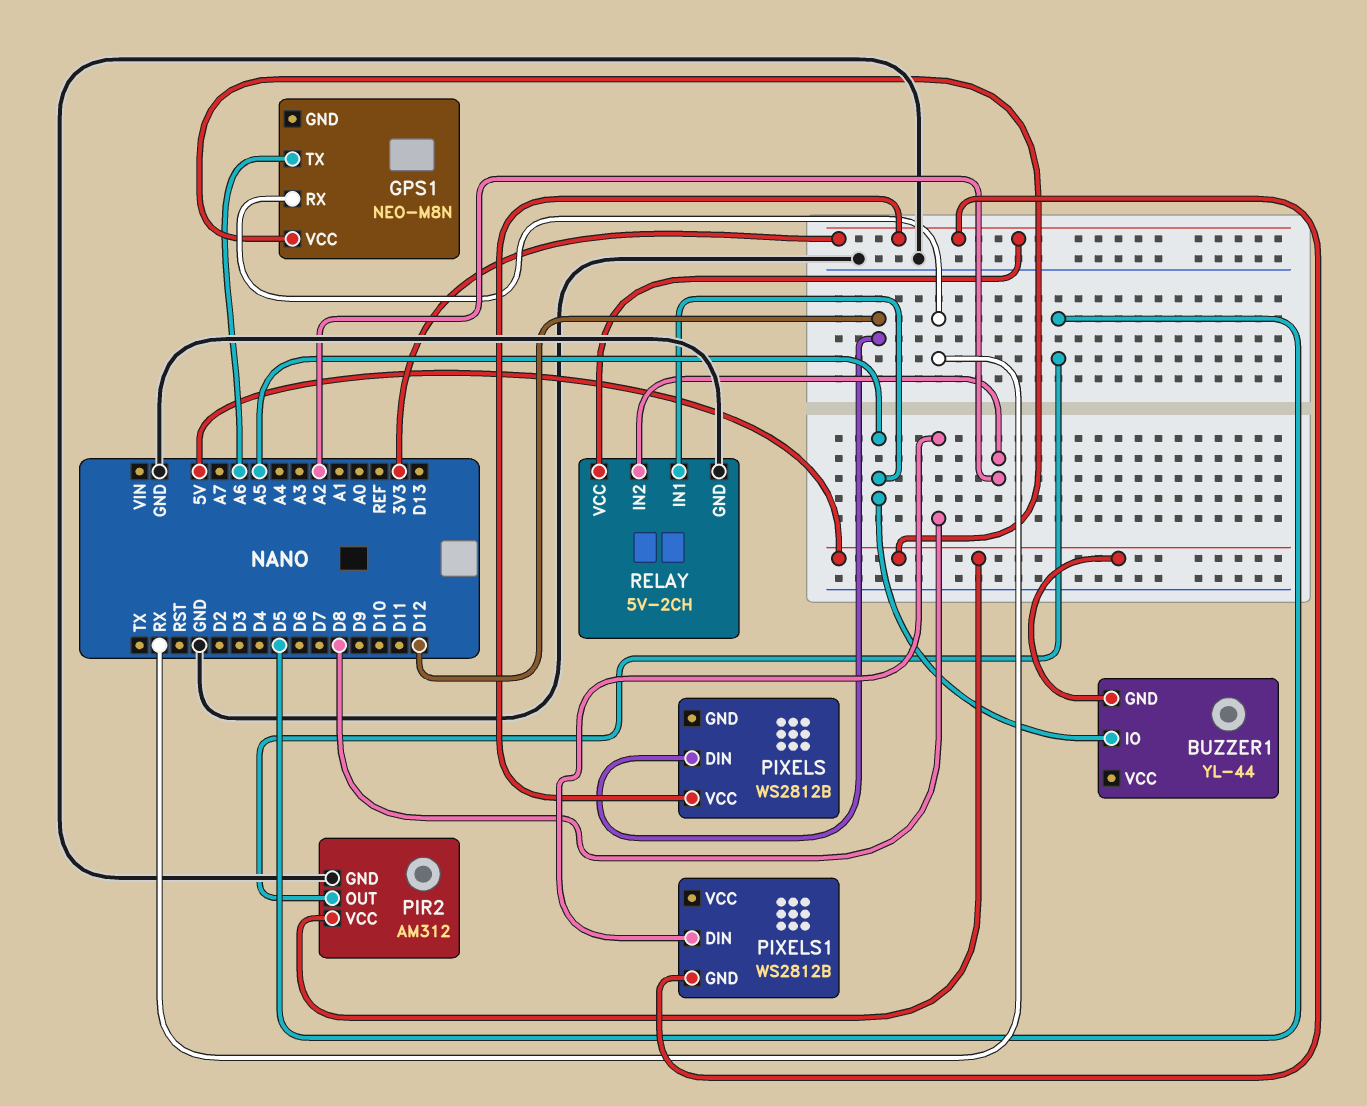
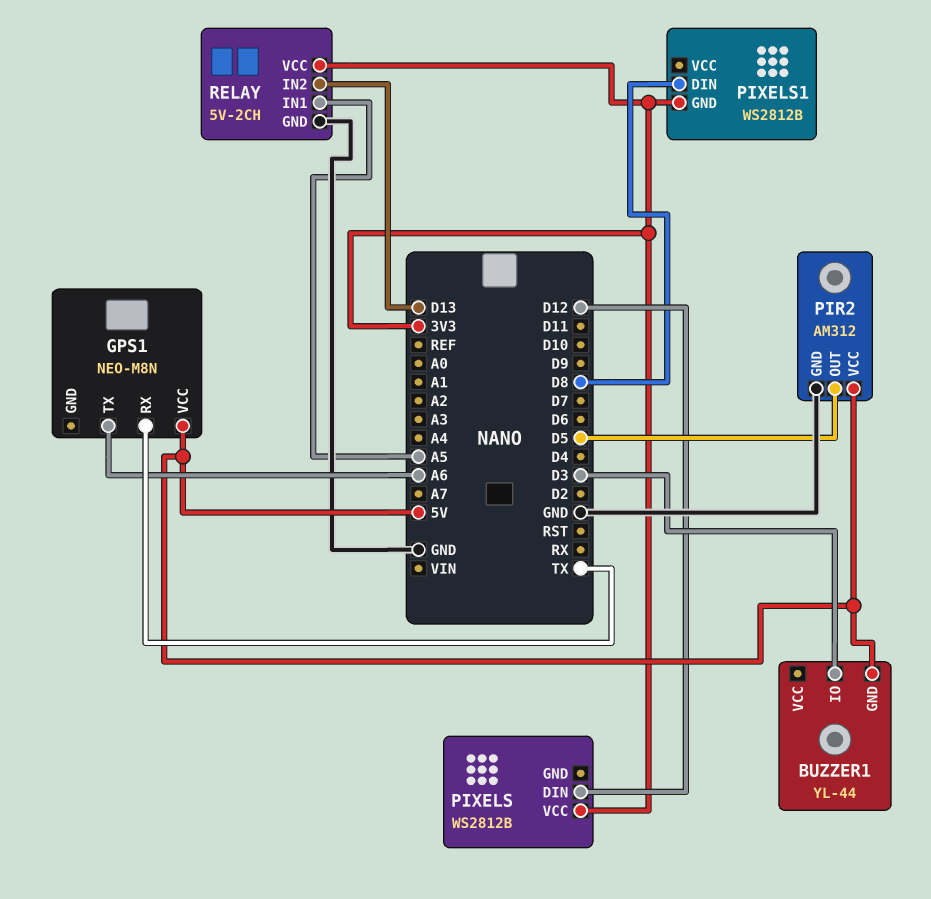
BUZZER1 pin IO: A5 -> D3
GPS1 pin RX: RX -> TX
RELAY pin IN2: A2 -> D13

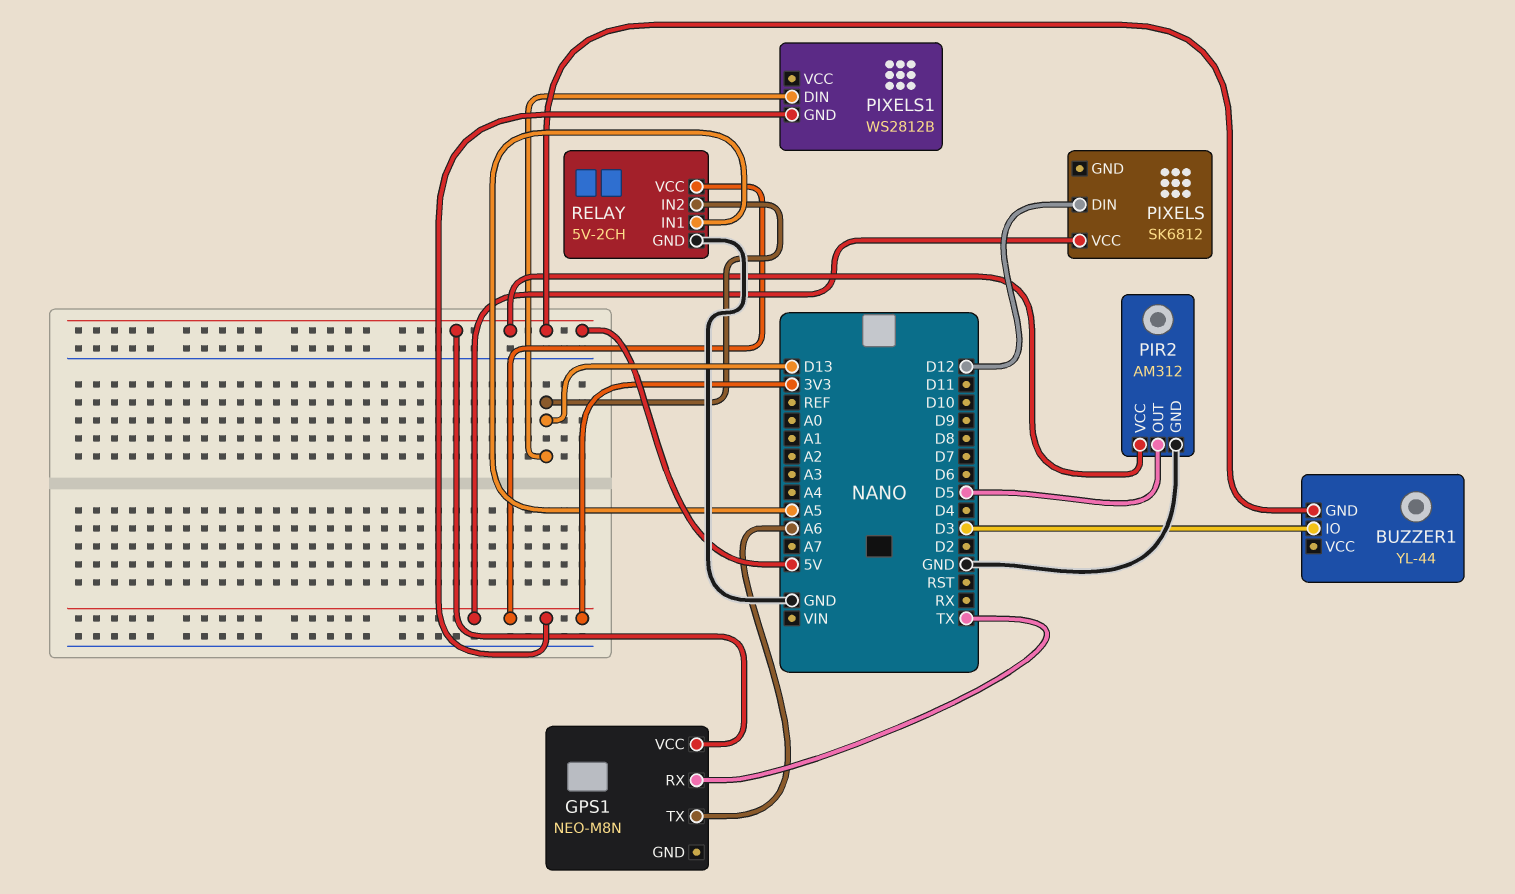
PIXELS: WS2812B -> SK6812
PIXELS1 pin DIN: D8 -> D13

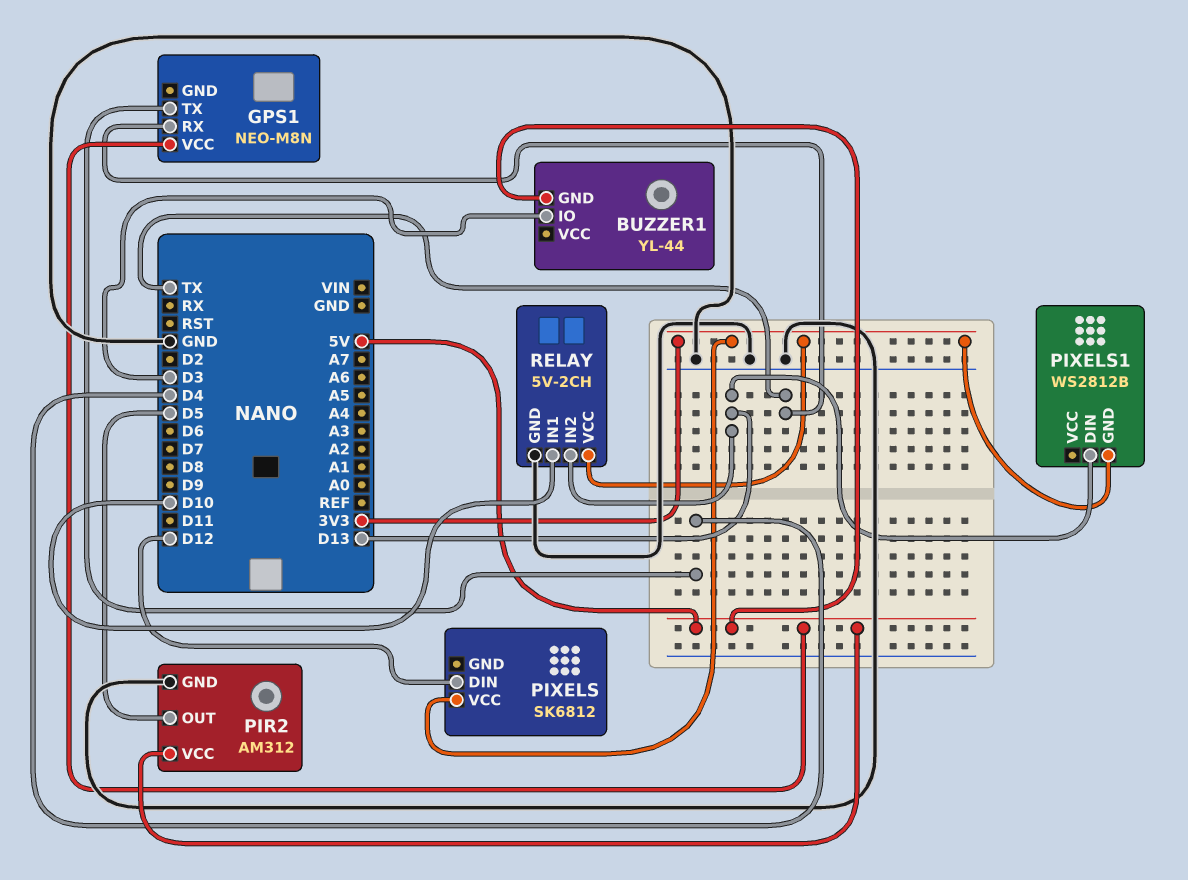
GPS1 pin TX: A6 -> D4
RELAY pin IN1: A5 -> D10

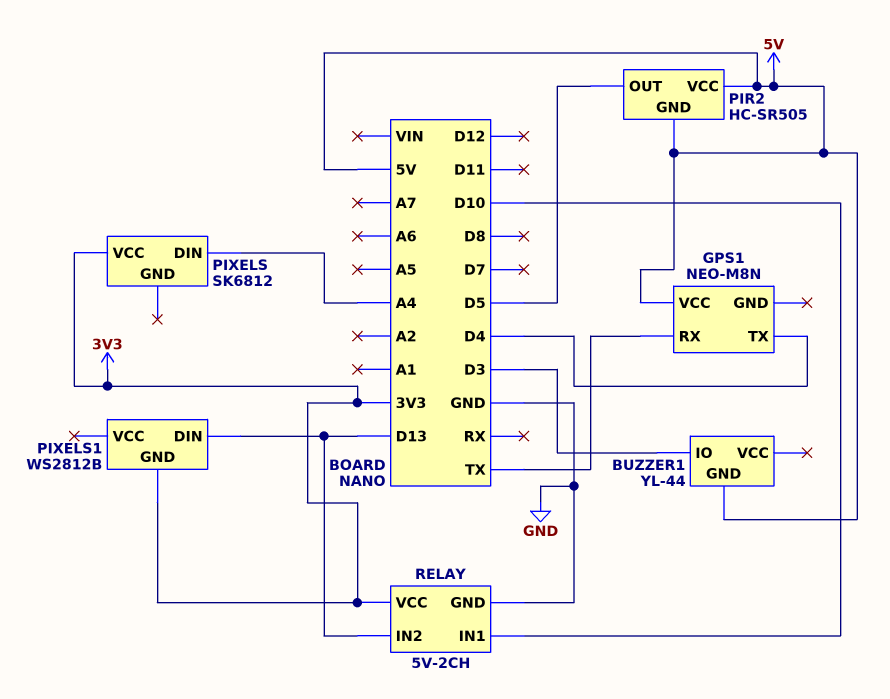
PIR2: AM312 -> HC-SR505
PIR2 pin GND: GND -> 5V
PIXELS pin DIN: D12 -> A4

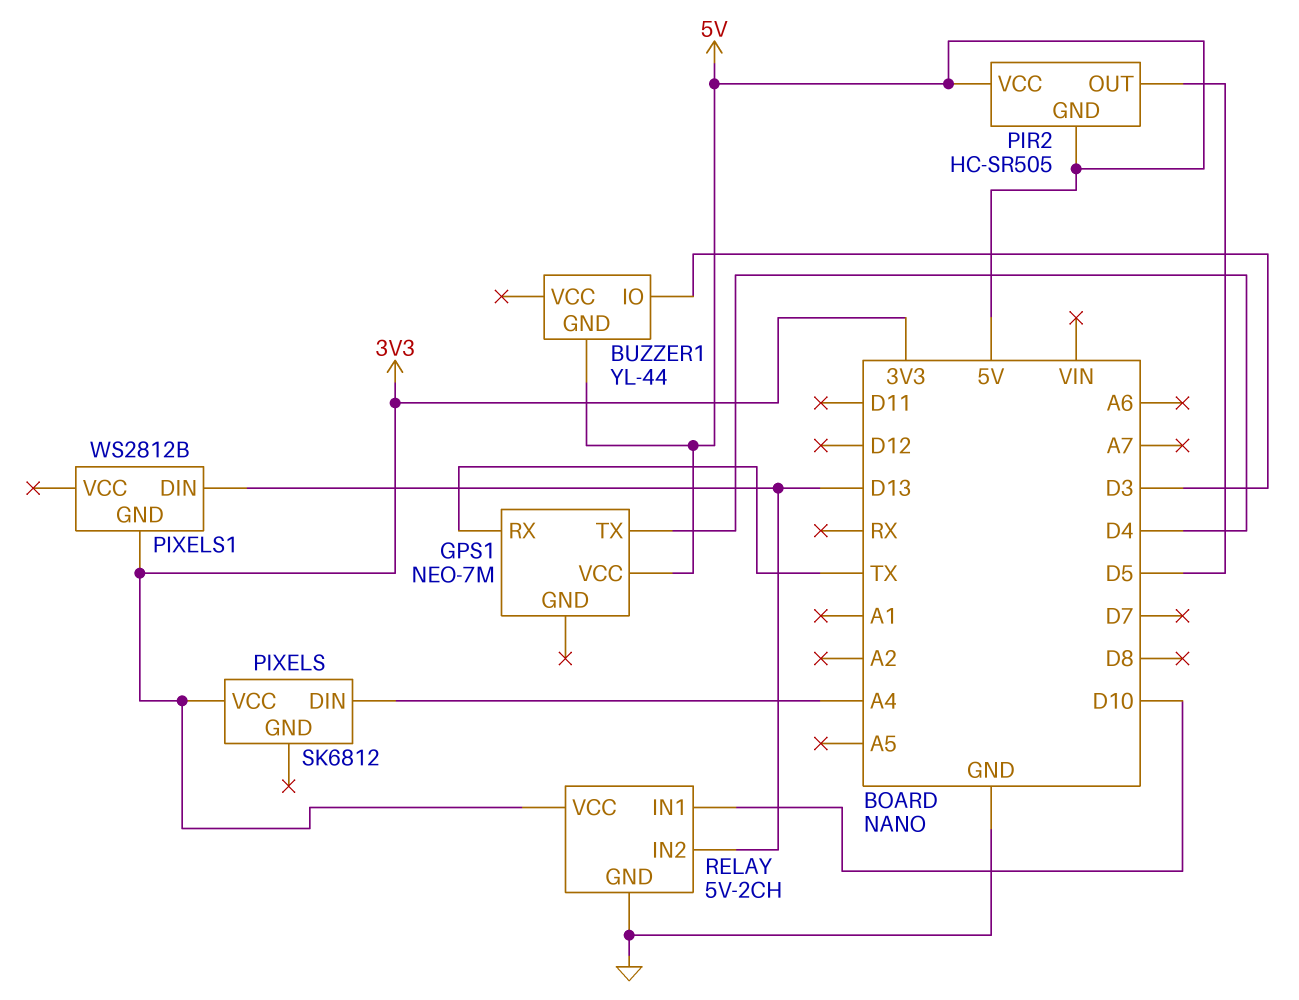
GPS1: NEO-M8N -> NEO-7M

